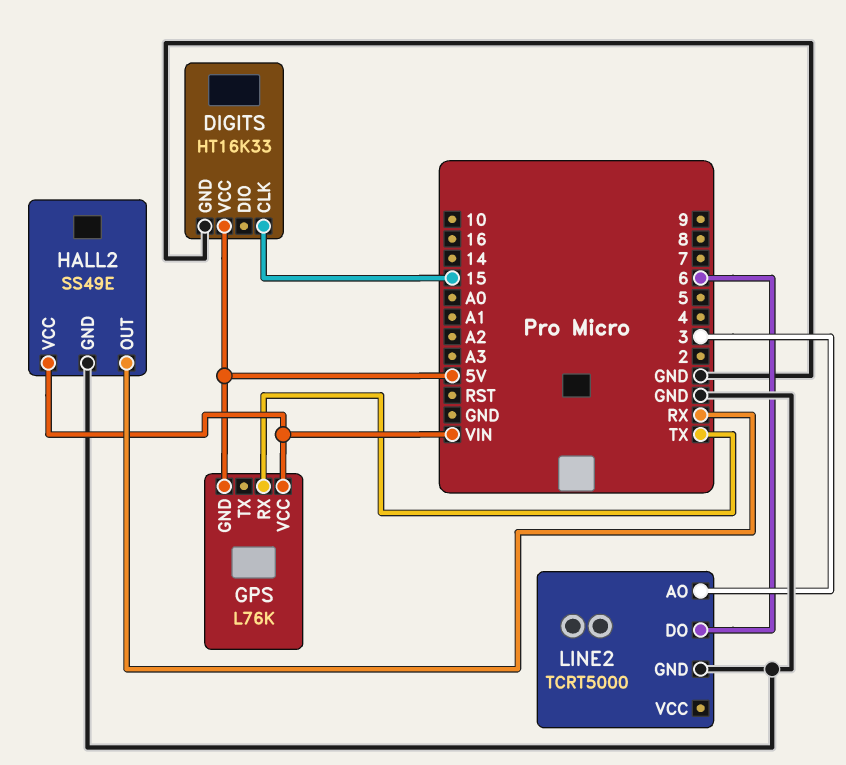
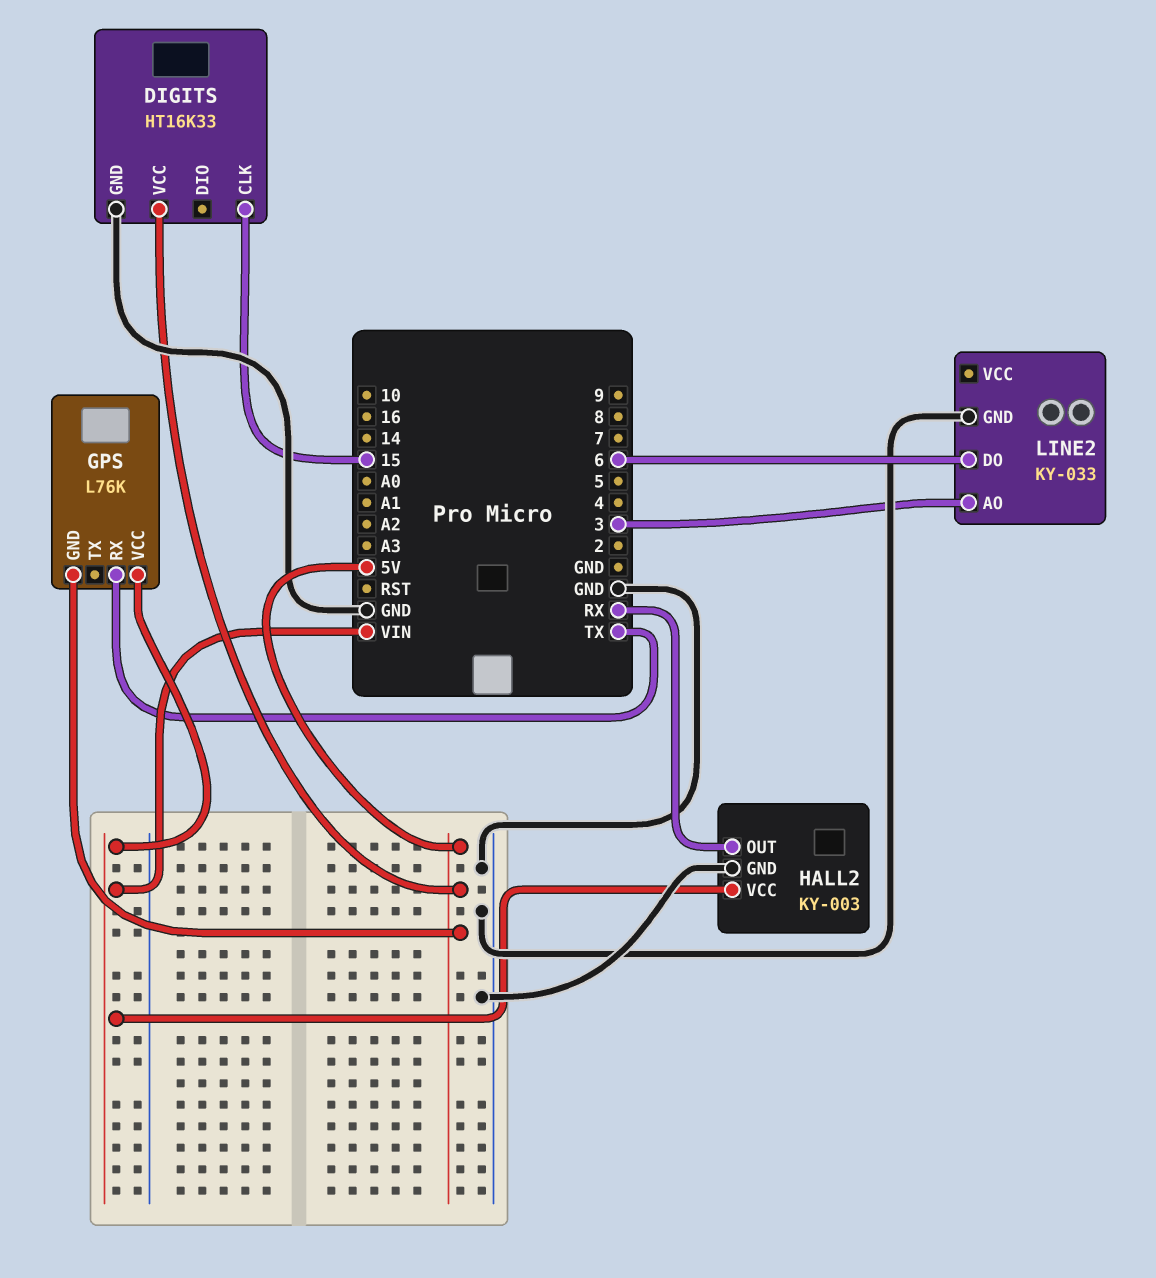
HALL2: SS49E -> KY-003
LINE2: TCRT5000 -> KY-033

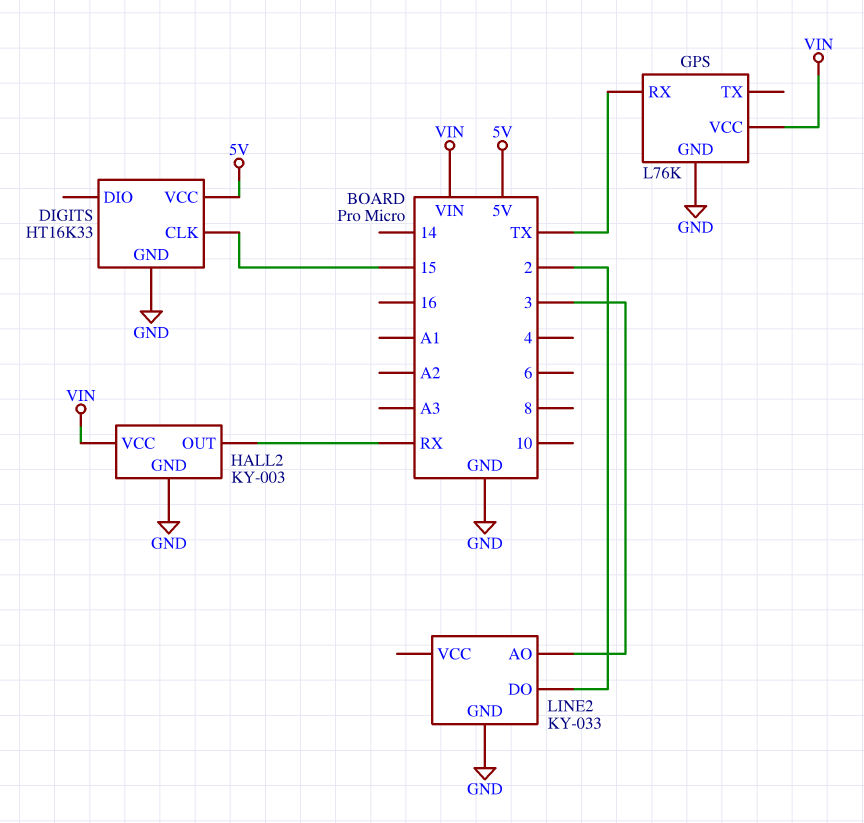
GPS pin GND: 5V -> GND
LINE2 pin DO: 6 -> 2

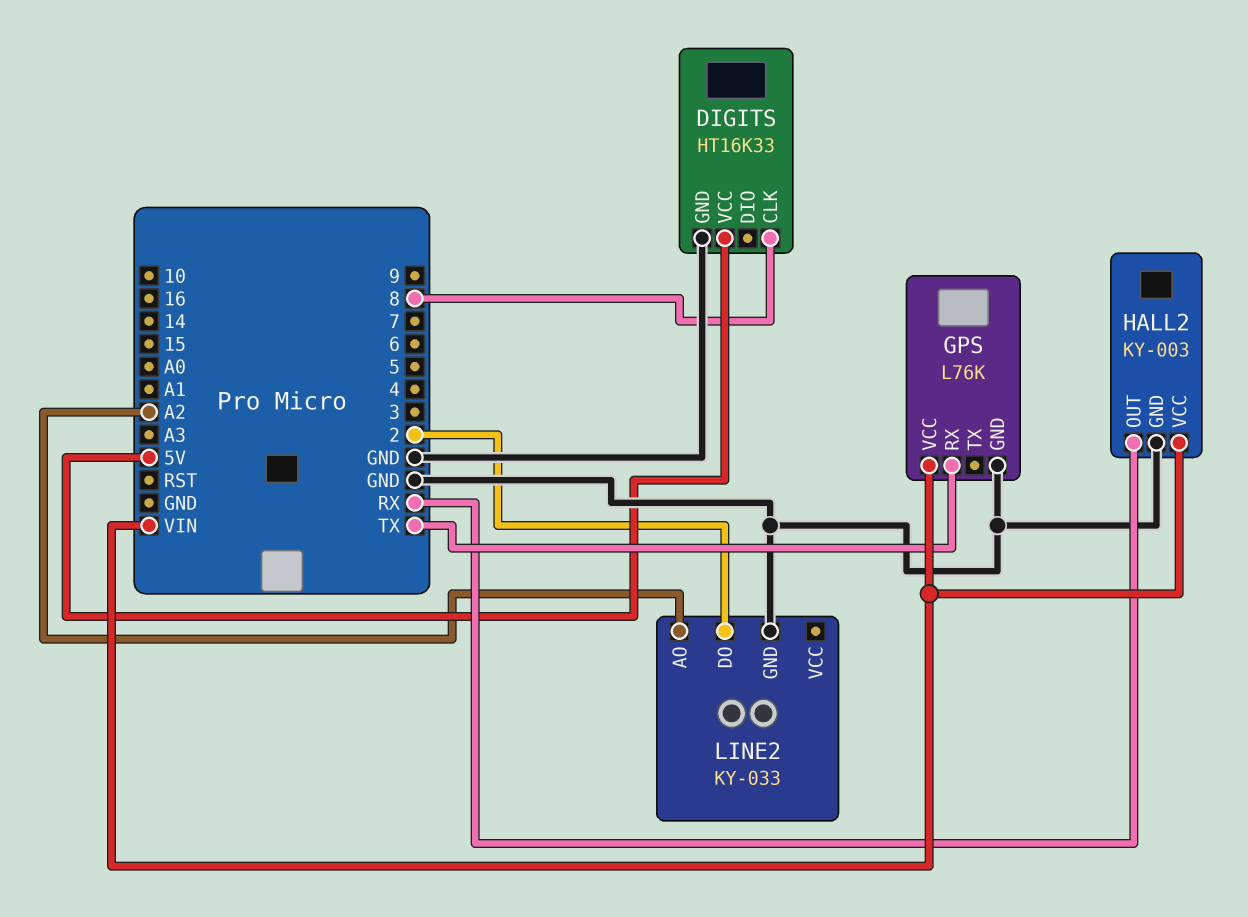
DIGITS pin CLK: 15 -> 8
LINE2 pin AO: 3 -> A2

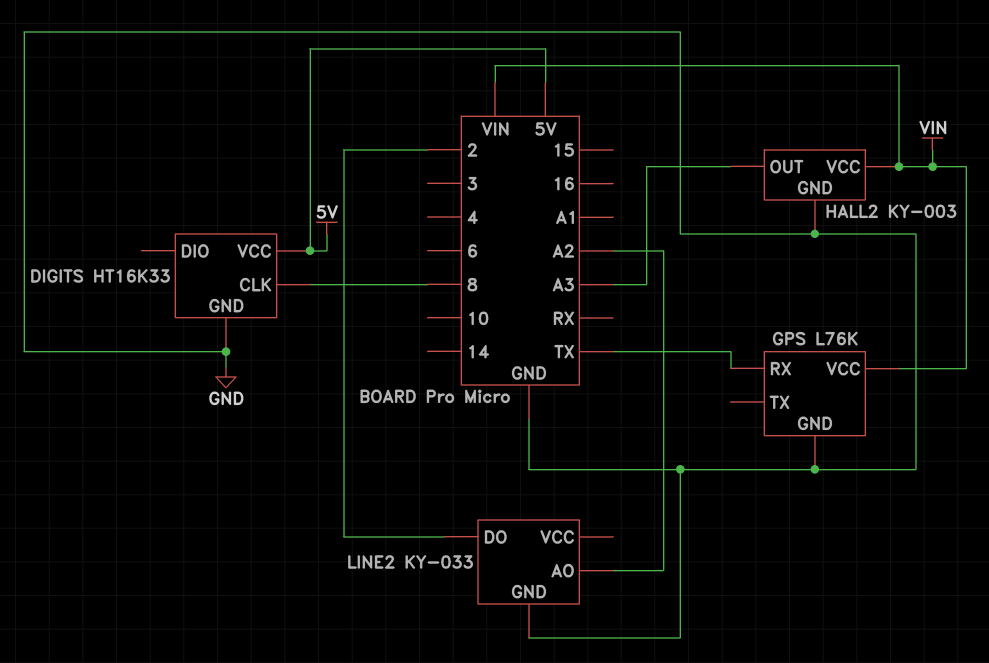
HALL2 pin OUT: RX -> A3

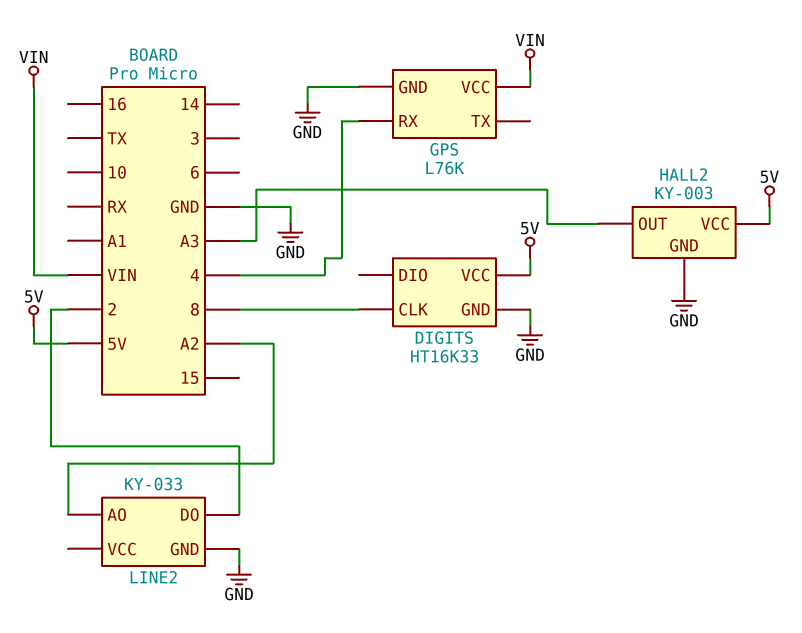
GPS pin RX: TX -> 4
HALL2 pin VCC: VIN -> 5V

